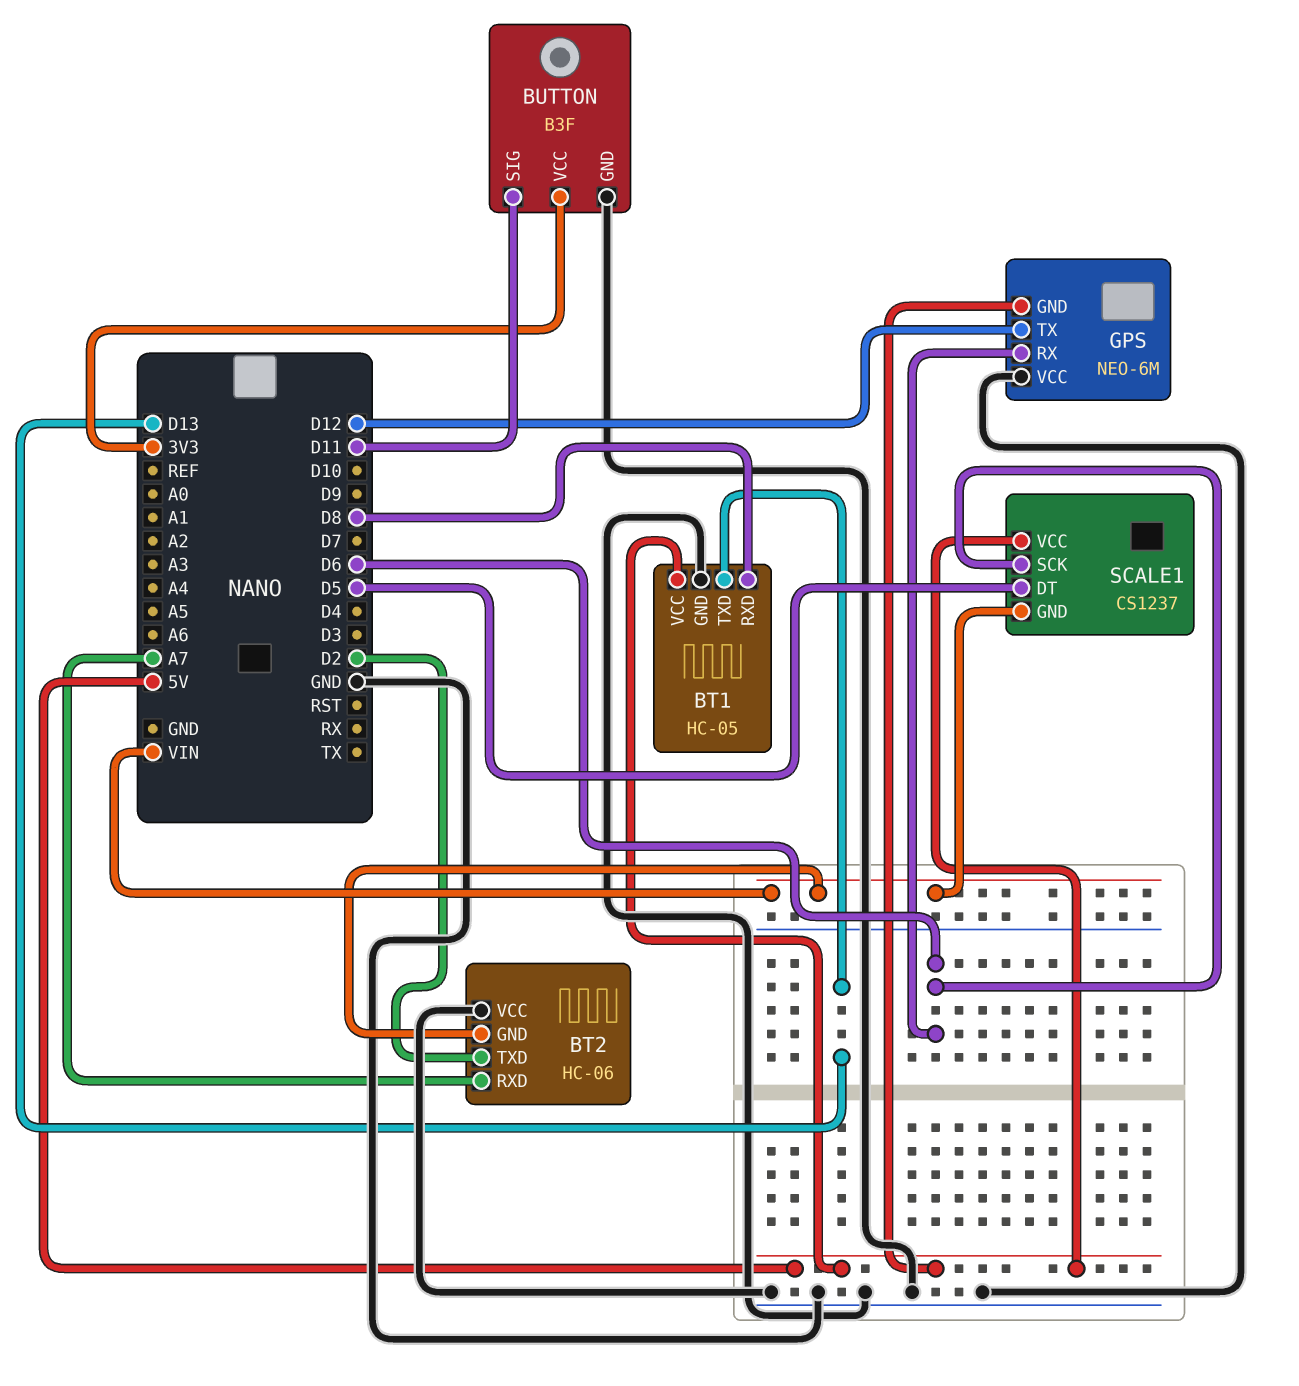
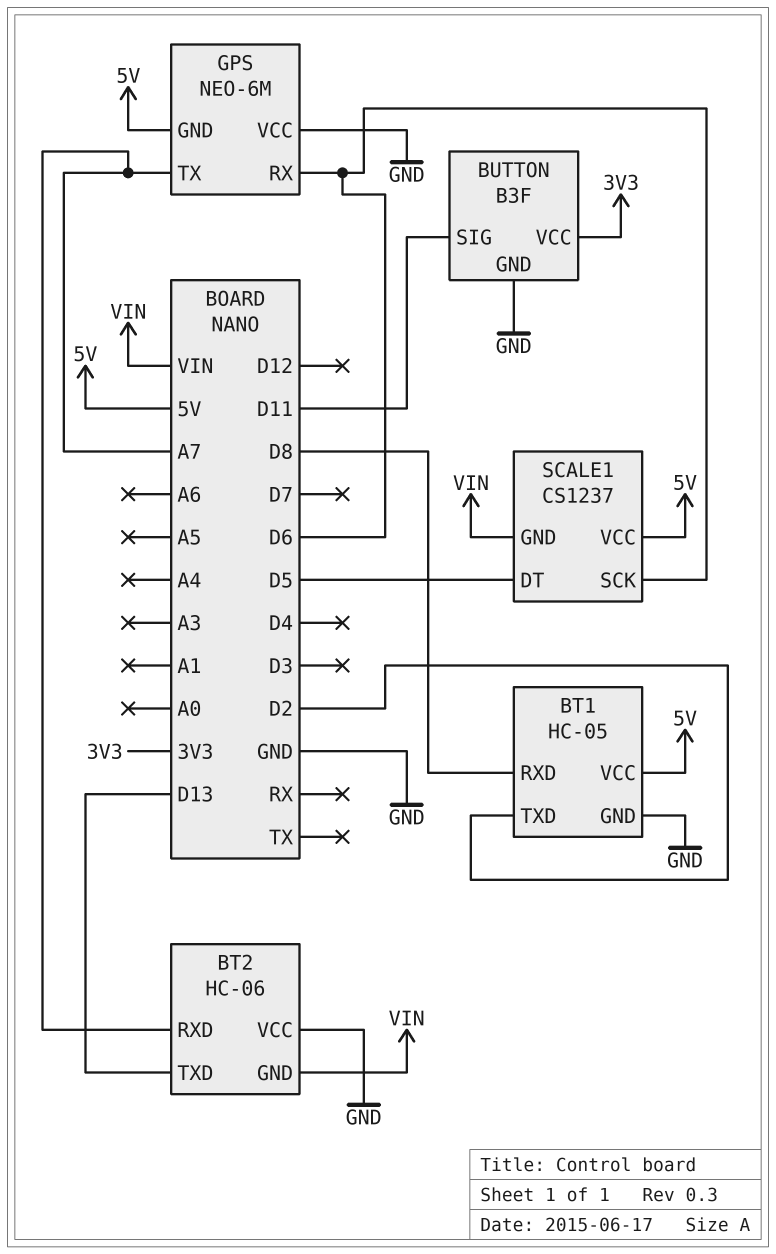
BT1 pin TXD: D13 -> D2
BT2 pin TXD: D2 -> D13
GPS pin TX: D12 -> A7

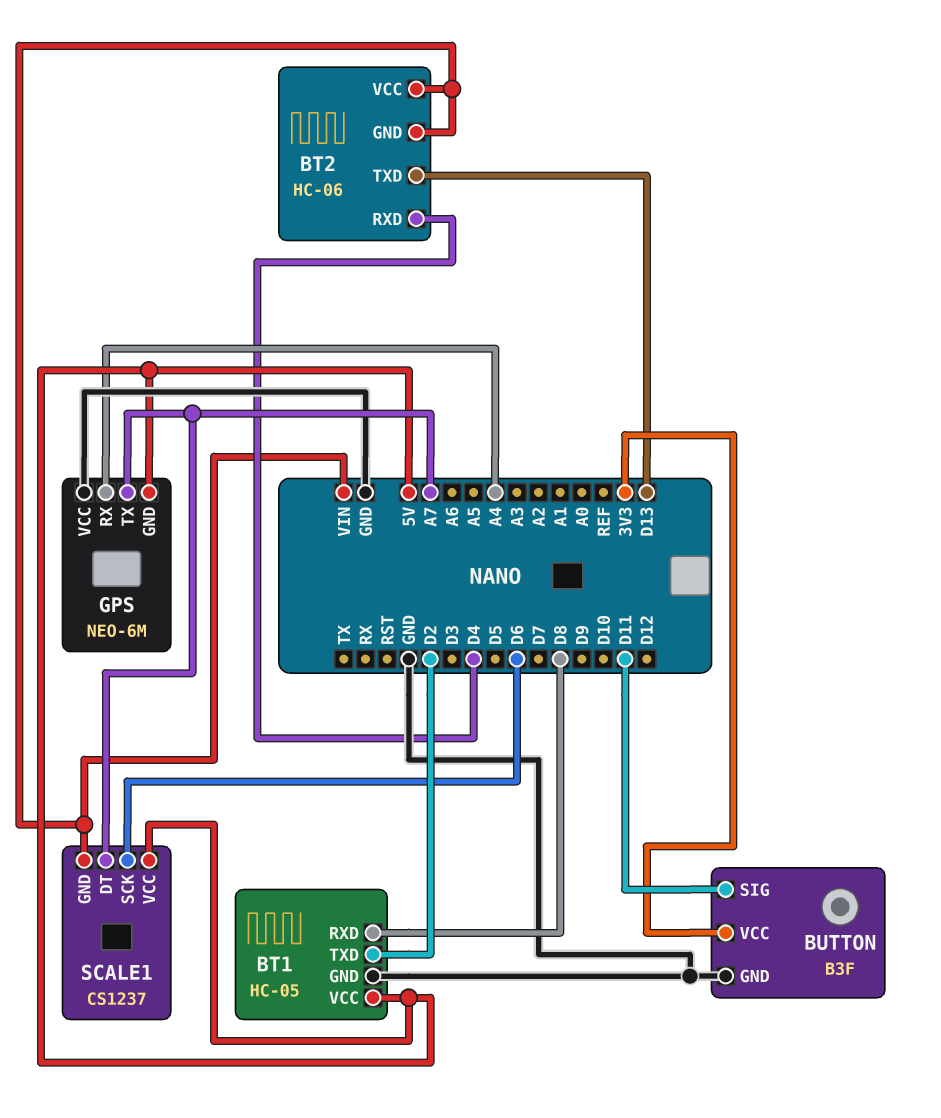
BT2 pin RXD: A7 -> D4
BT2 pin VCC: GND -> VIN
GPS pin RX: D6 -> A4
SCALE1 pin DT: D5 -> A7

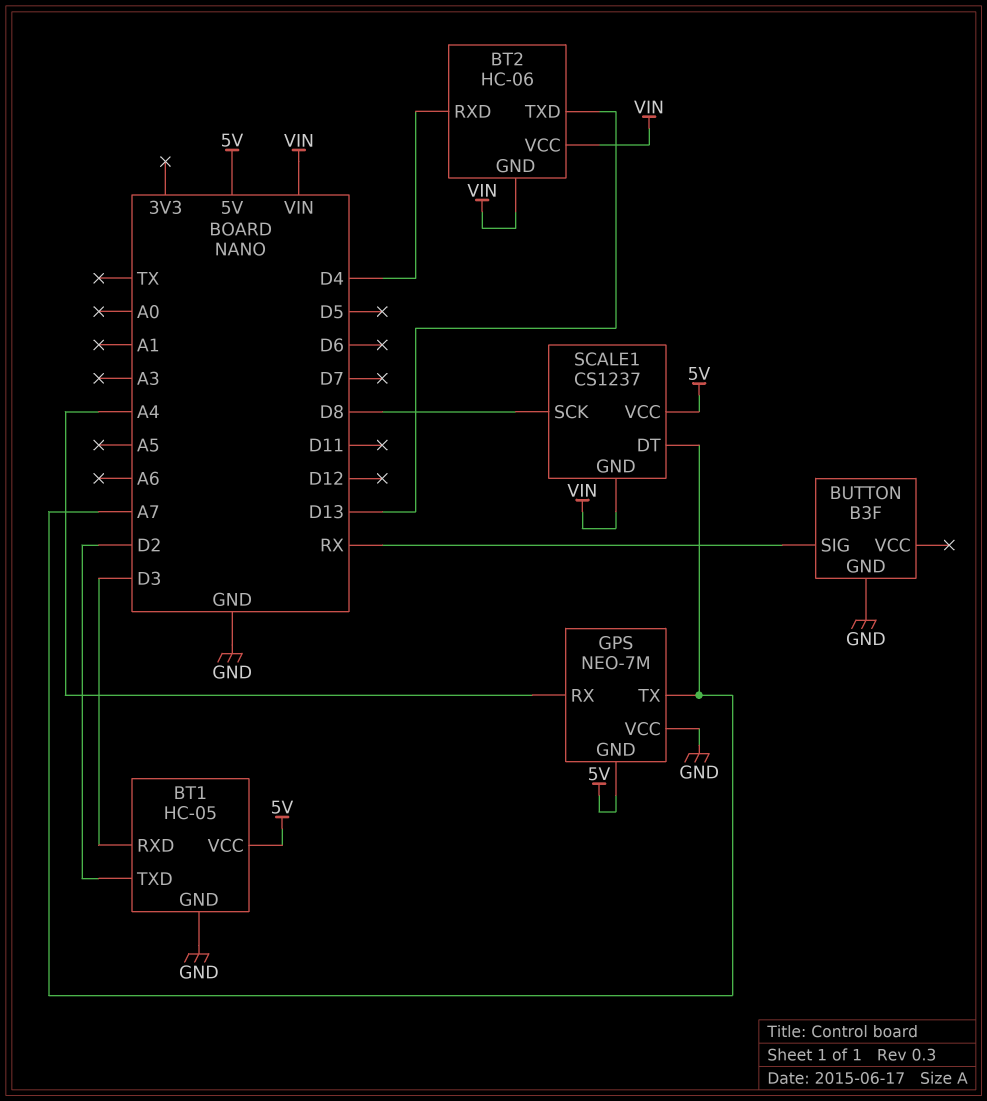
BT1 pin RXD: D8 -> D3
BUTTON pin SIG: D11 -> RX
BUTTON pin VCC: 3V3 -> none
GPS: NEO-6M -> NEO-7M
SCALE1 pin SCK: D6 -> D8

